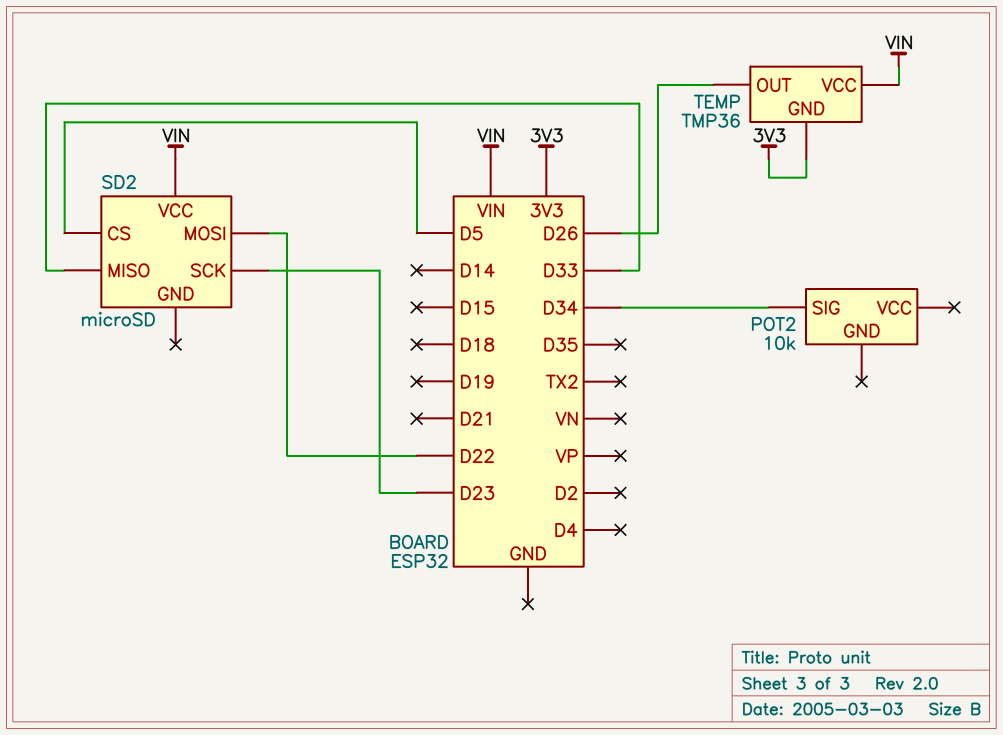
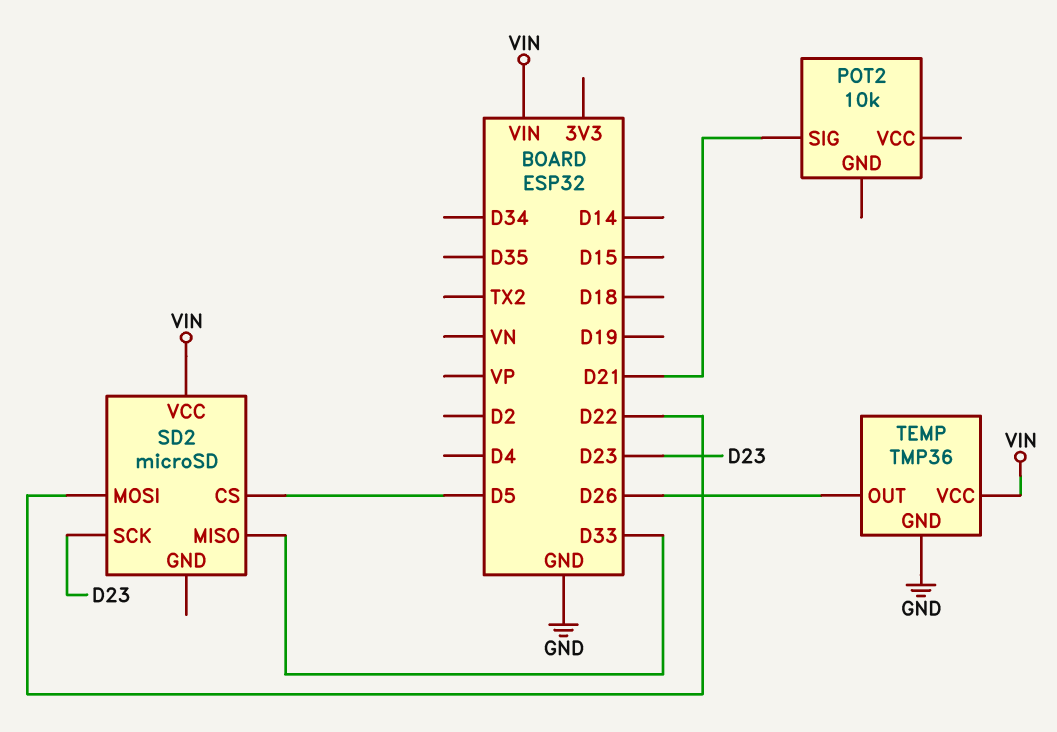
POT2 pin SIG: D34 -> D21
TEMP pin GND: 3V3 -> GND

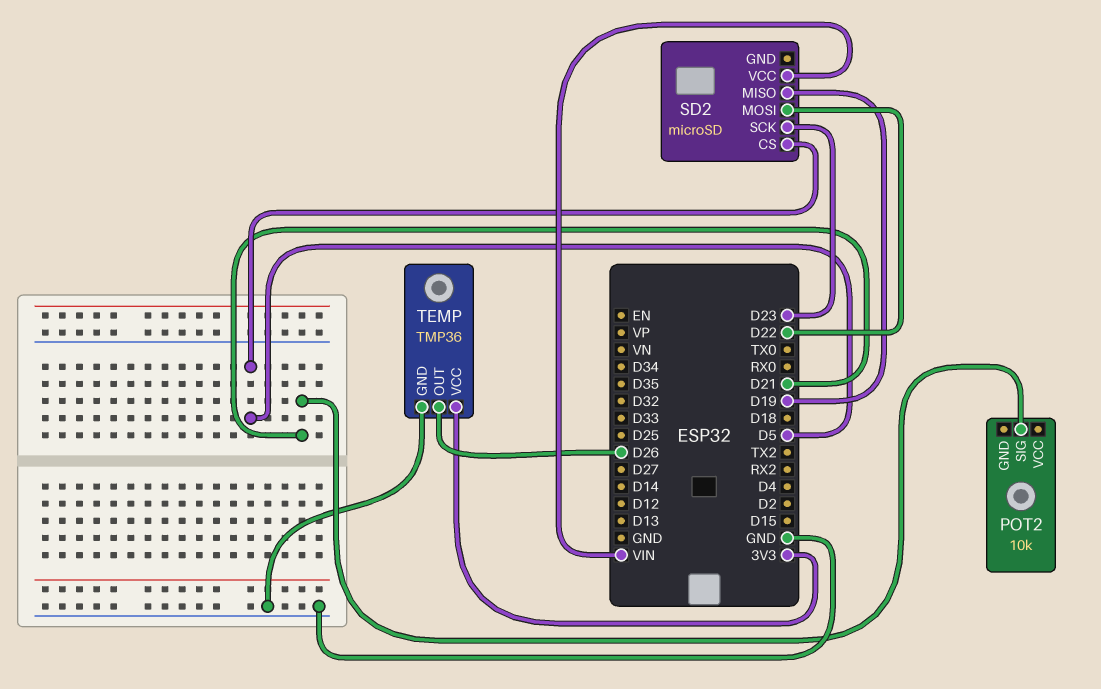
SD2 pin MISO: D33 -> D19
TEMP pin VCC: VIN -> 3V3

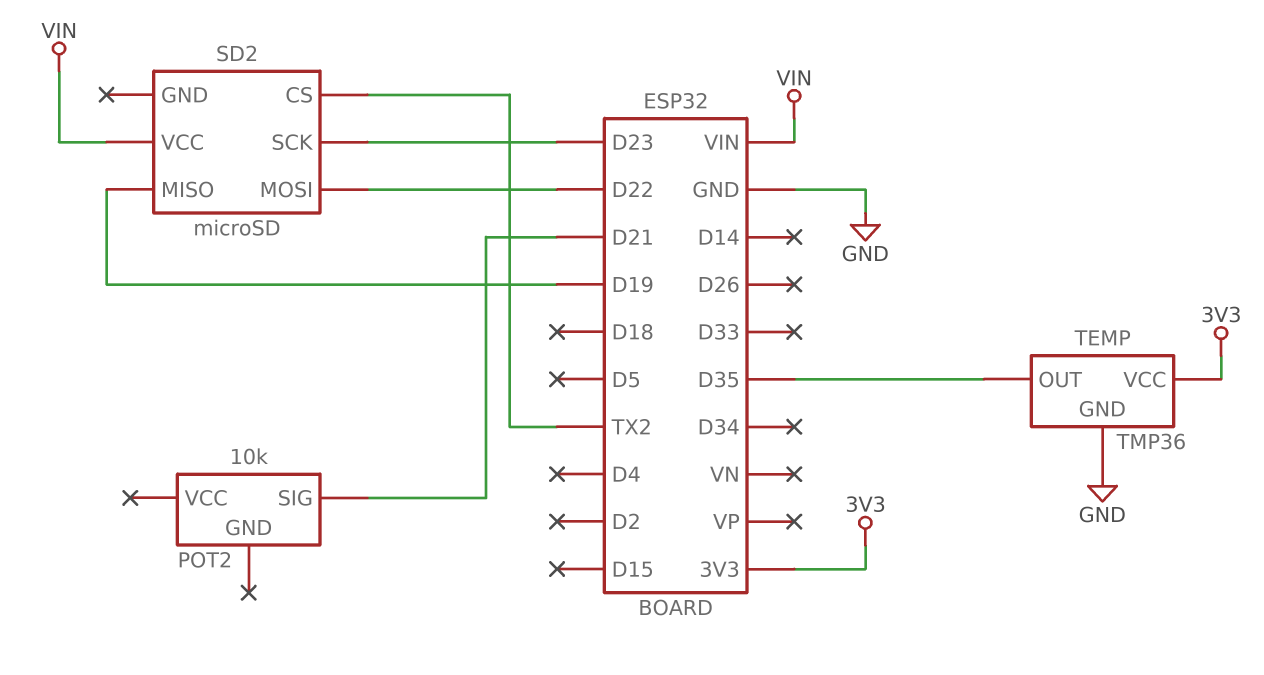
SD2 pin CS: D5 -> TX2
TEMP pin OUT: D26 -> D35

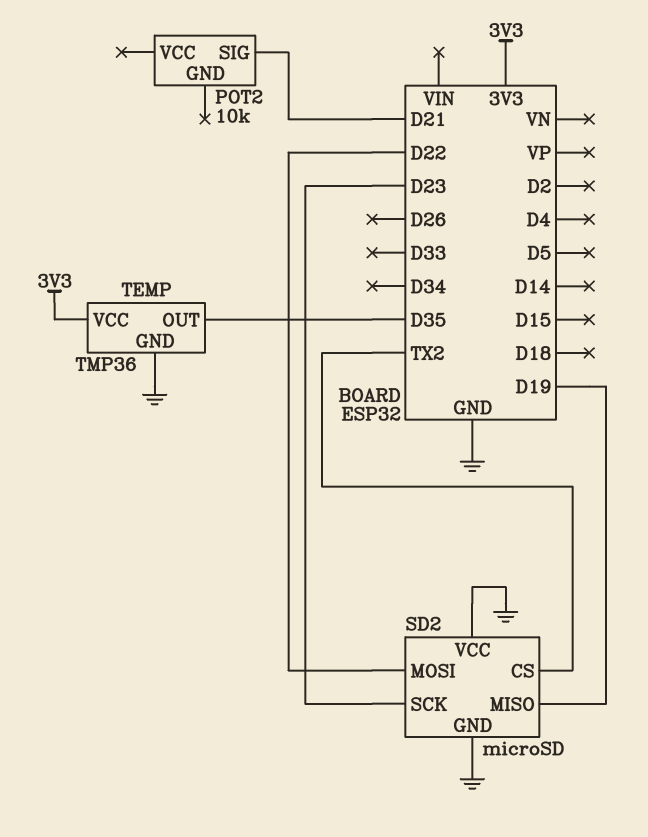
SD2 pin GND: none -> GND
SD2 pin VCC: VIN -> GND

